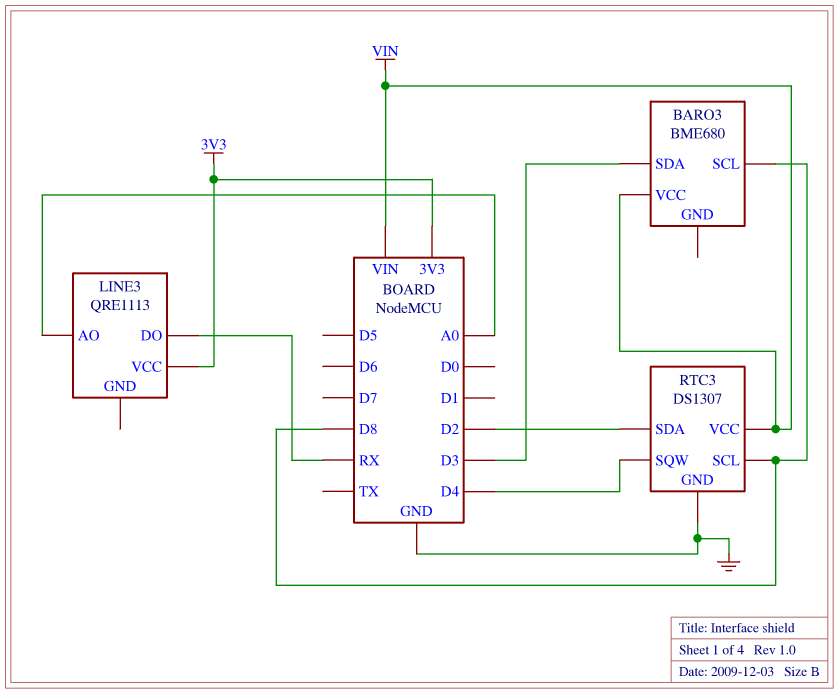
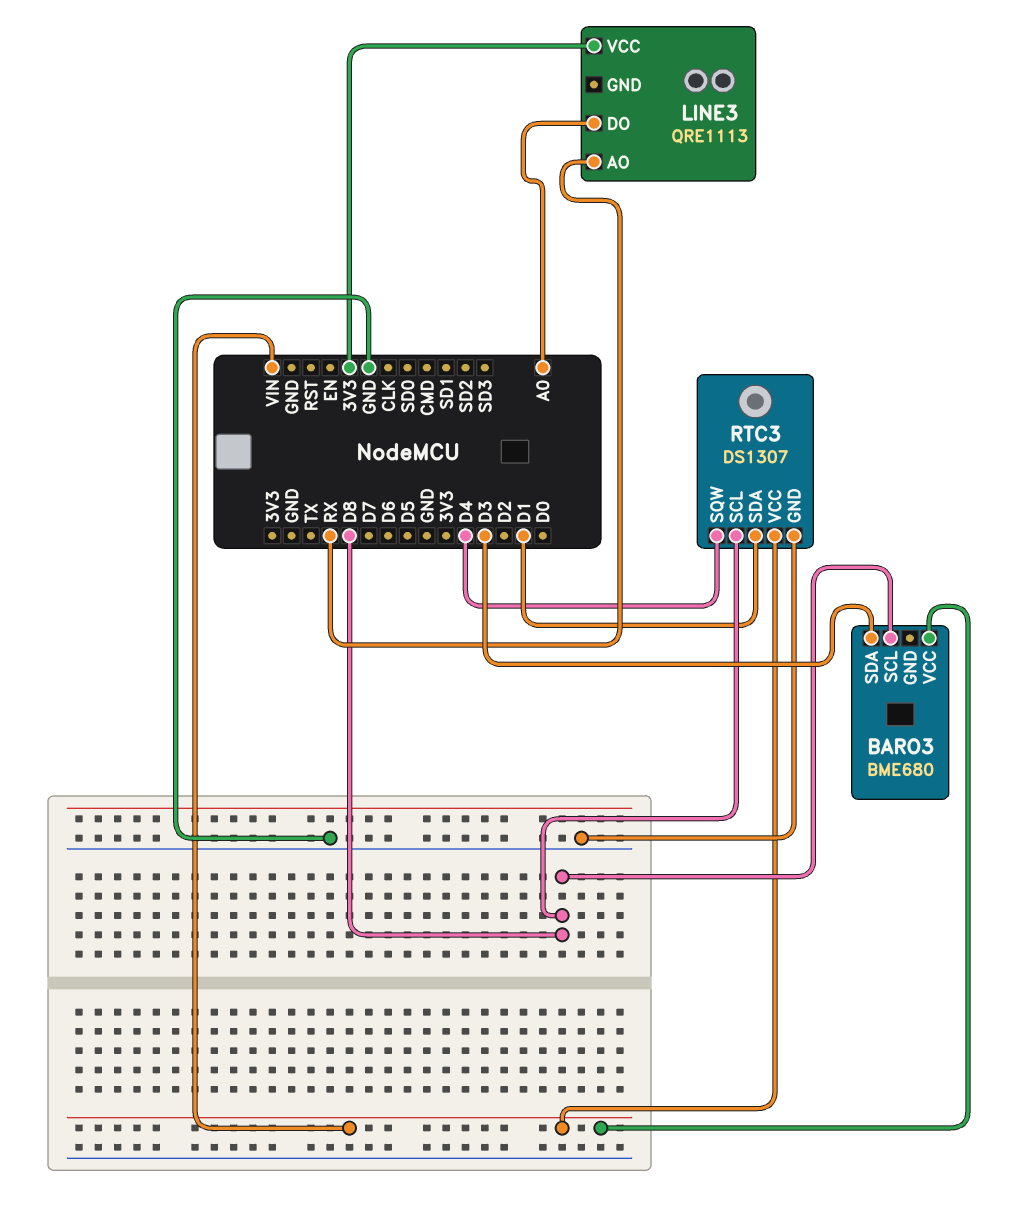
LINE3 pin AO: A0 -> RX
LINE3 pin DO: RX -> A0
RTC3 pin SDA: D2 -> D1

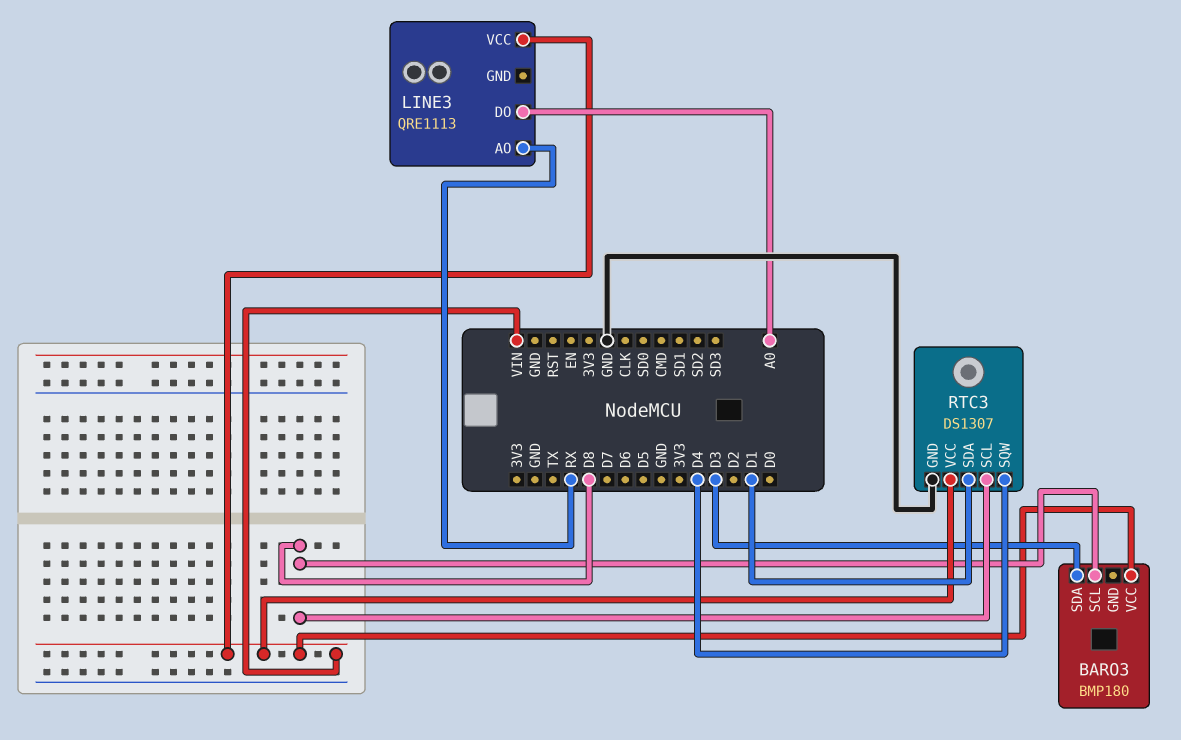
BARO3: BME680 -> BMP180
LINE3 pin VCC: 3V3 -> VIN

